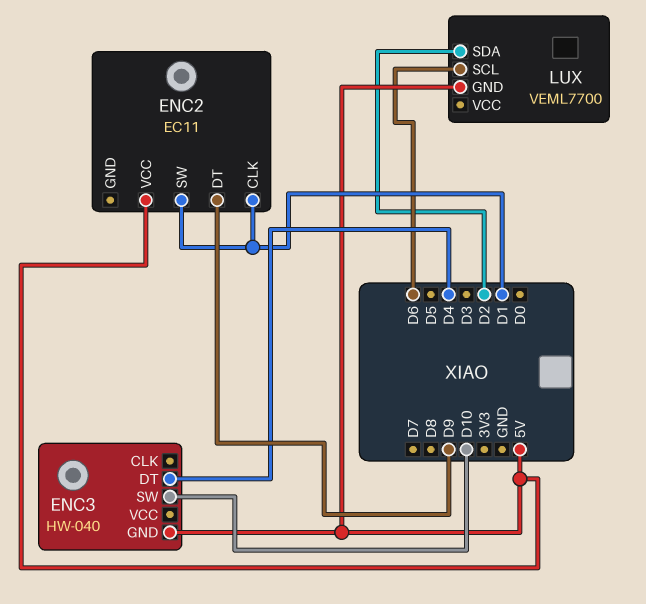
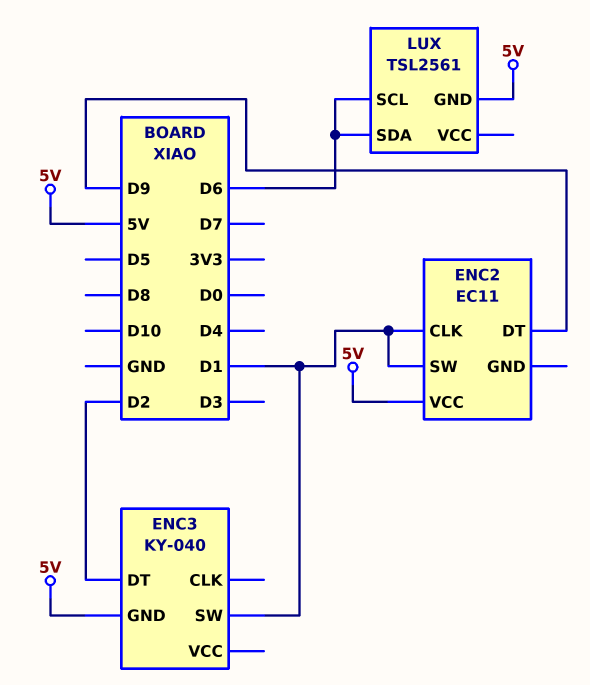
ENC3: HW-040 -> KY-040
ENC3 pin DT: D4 -> D2
ENC3 pin SW: D10 -> D1
LUX: VEML7700 -> TSL2561
LUX pin SDA: D2 -> D6

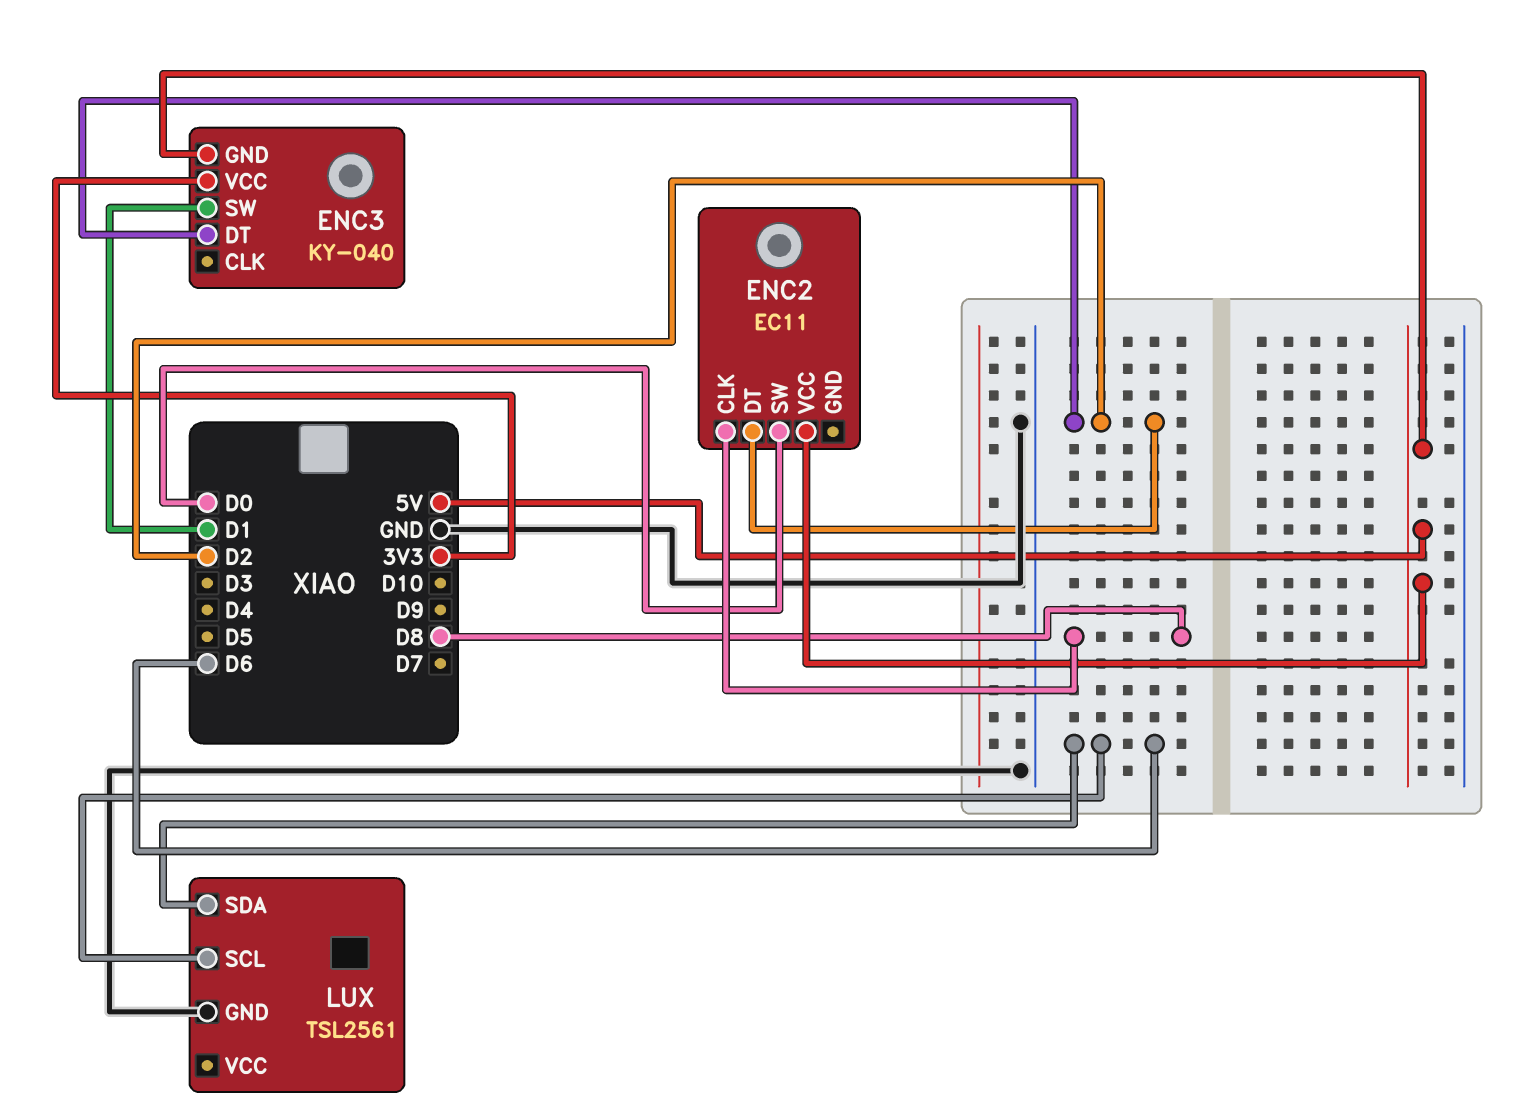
ENC2 pin CLK: D1 -> D8
ENC2 pin DT: D9 -> D2
ENC2 pin SW: D1 -> D0
ENC3 pin VCC: none -> 3V3
LUX pin GND: 5V -> GND

